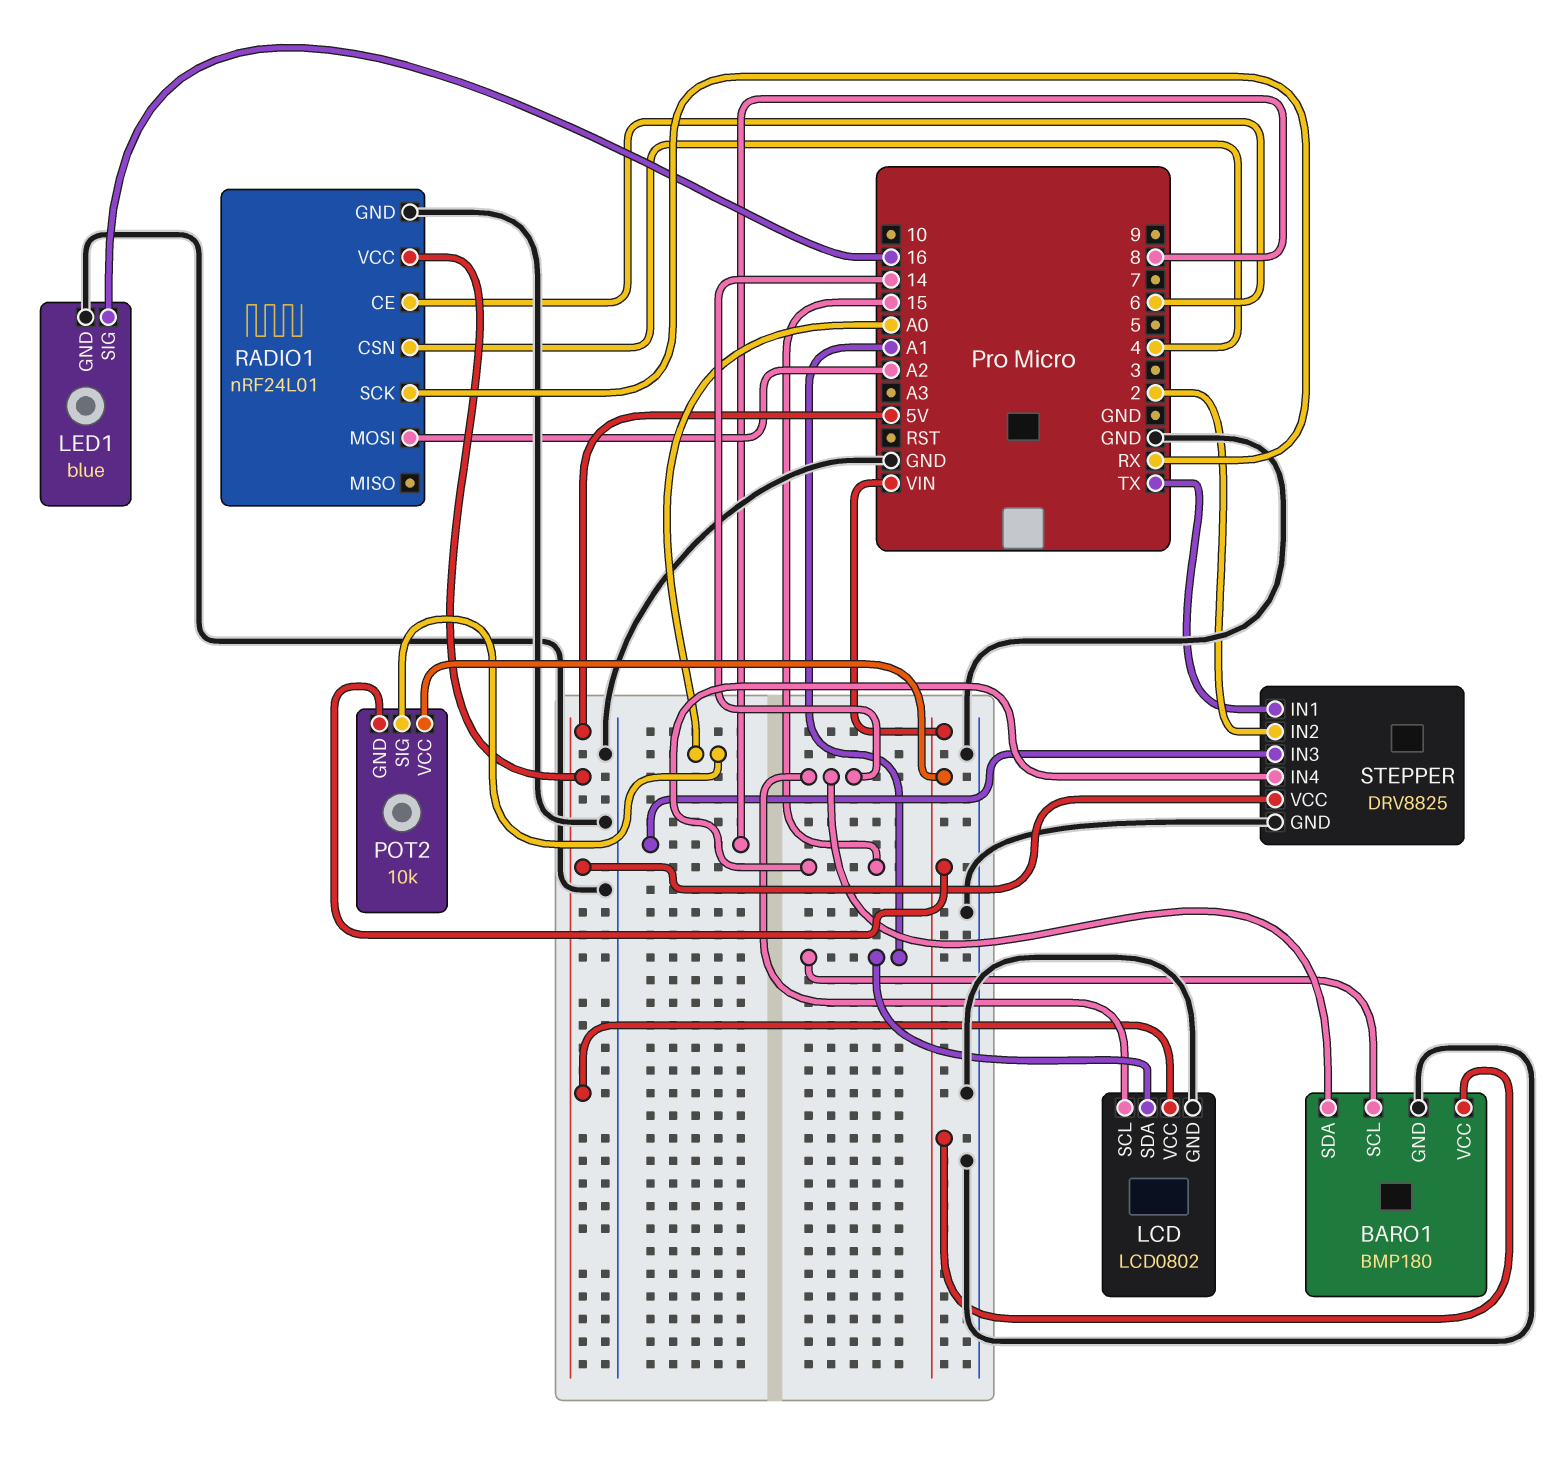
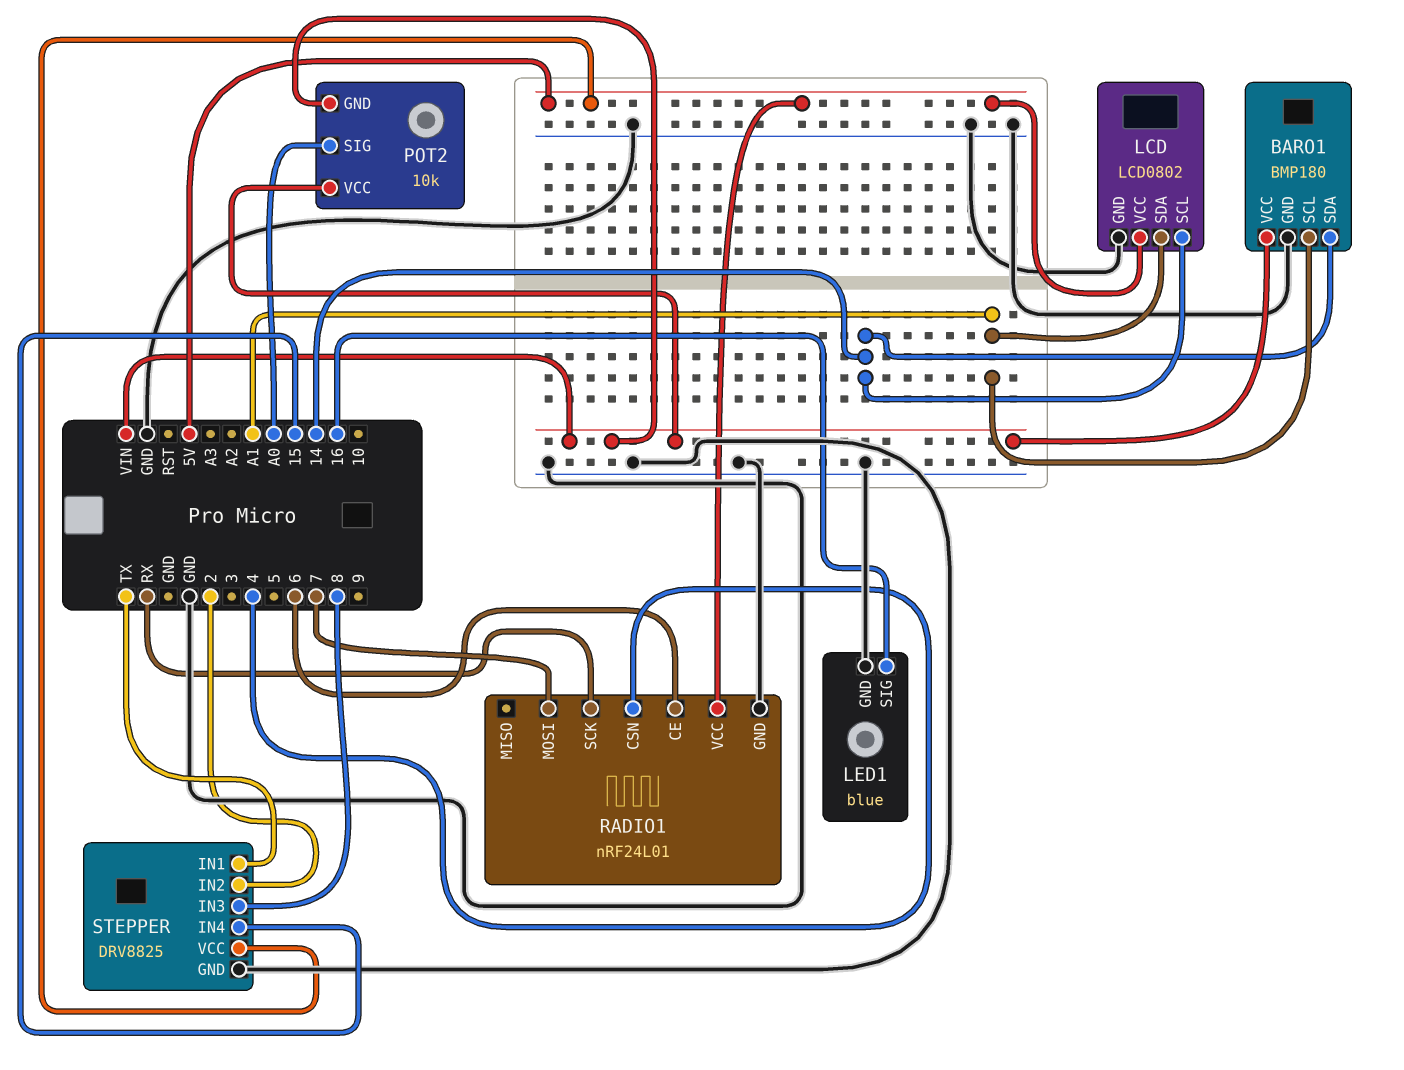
RADIO1 pin MOSI: A2 -> 7

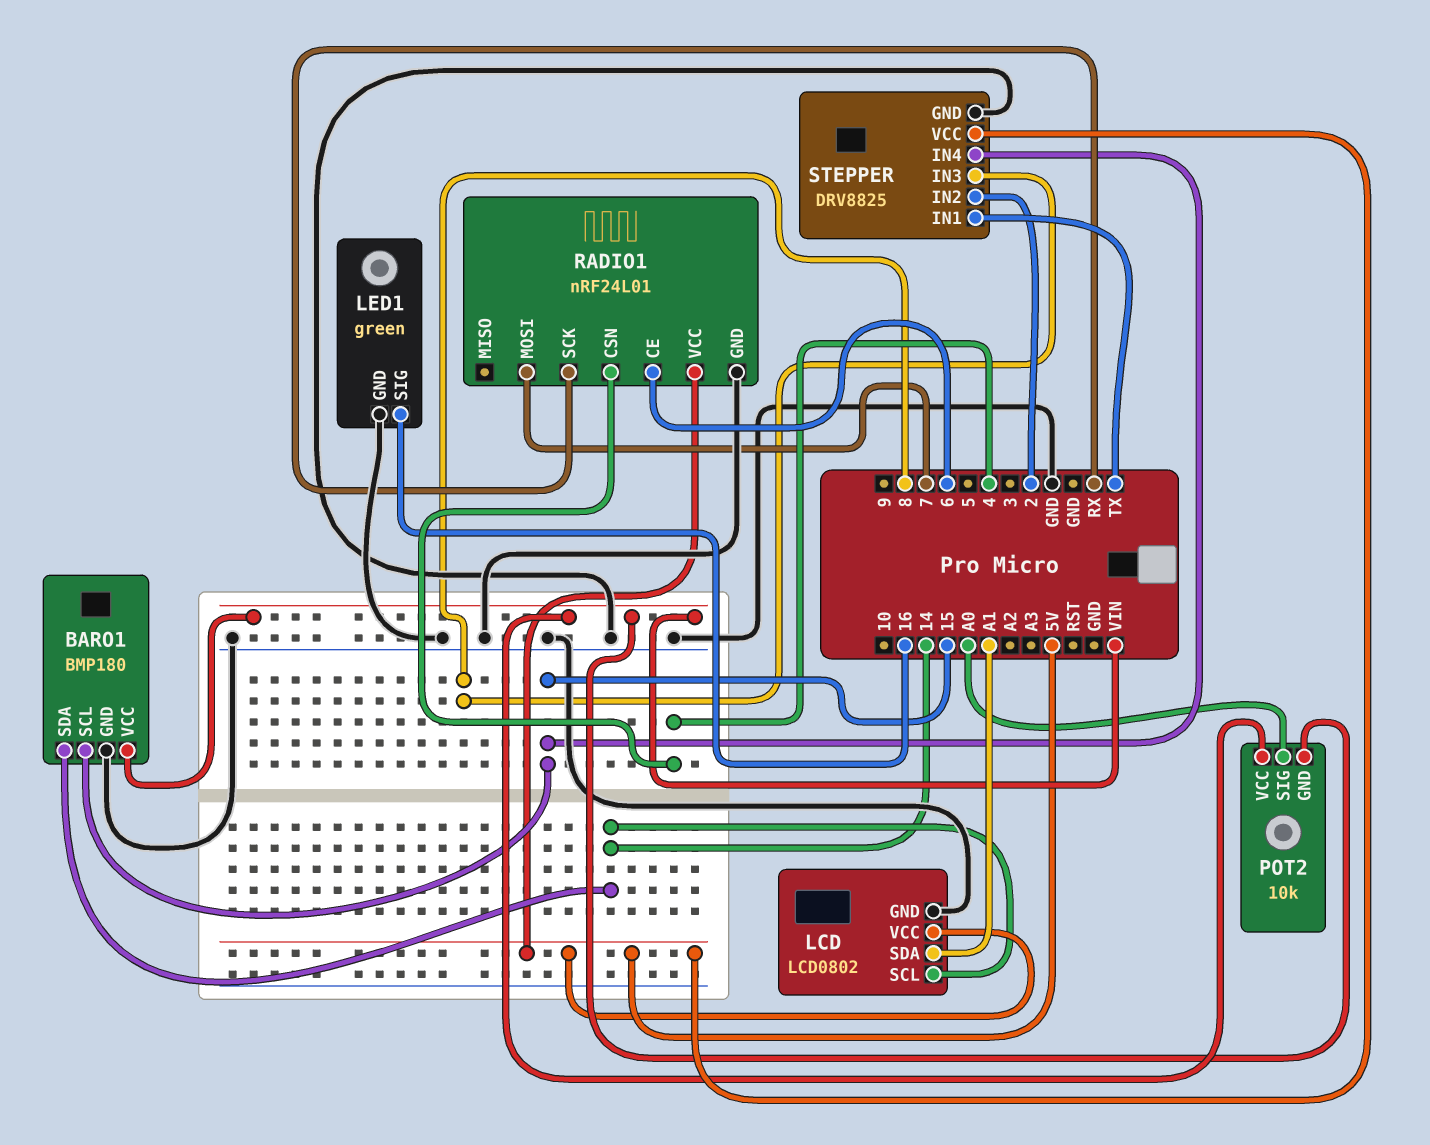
BARO1 pin SCL: A1 -> 15
LED1: blue -> green

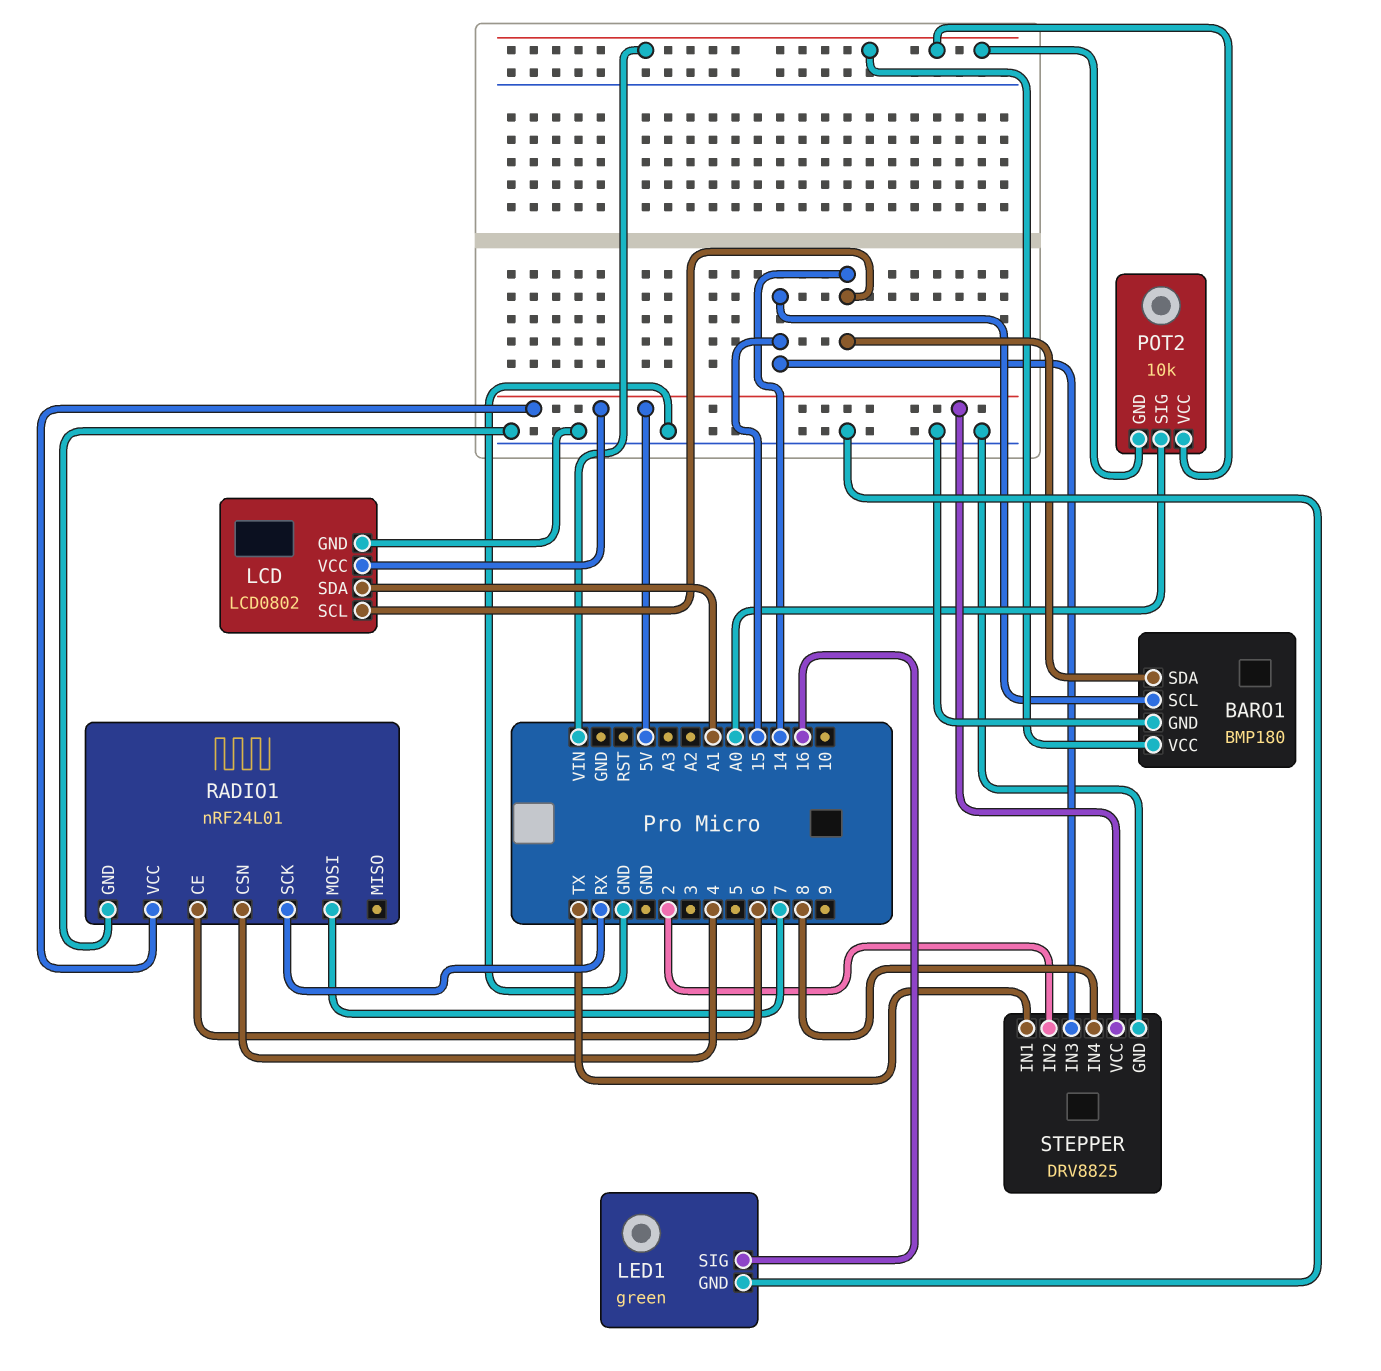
STEPPER pin IN3: 8 -> 15
STEPPER pin IN4: 15 -> 8

